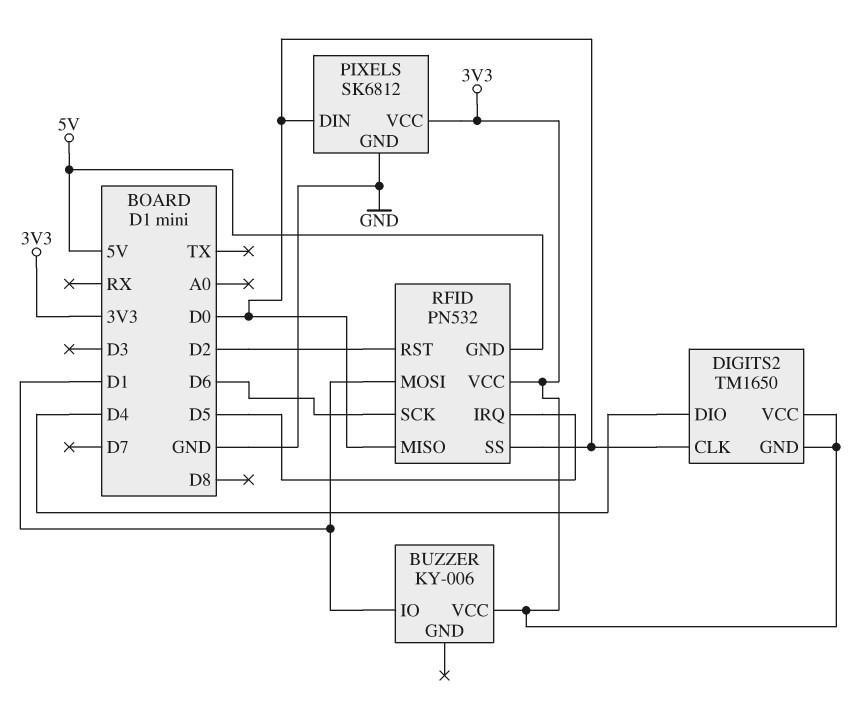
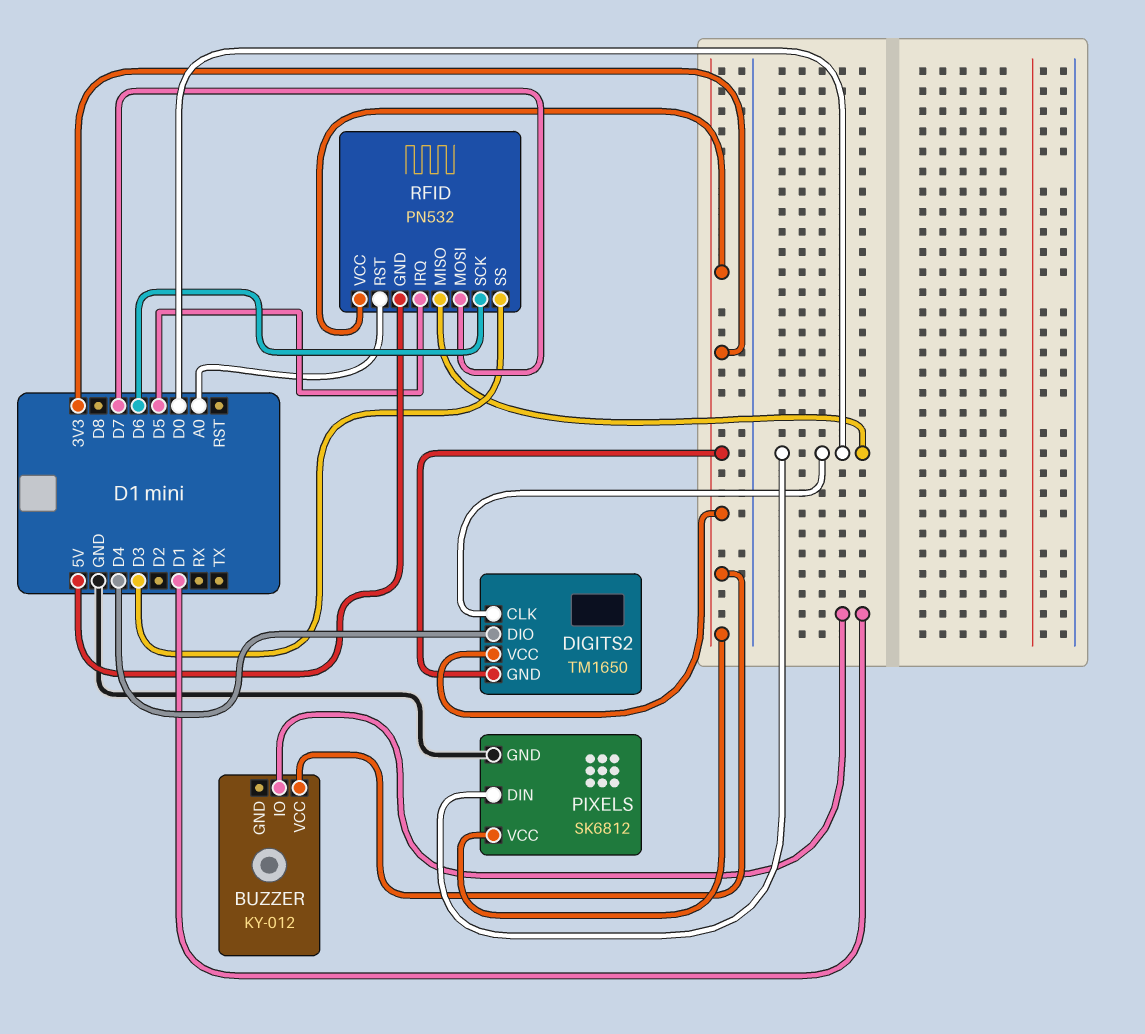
BUZZER: KY-006 -> KY-012
RFID pin MOSI: D1 -> D7
RFID pin RST: D2 -> A0
RFID pin SS: D0 -> D3

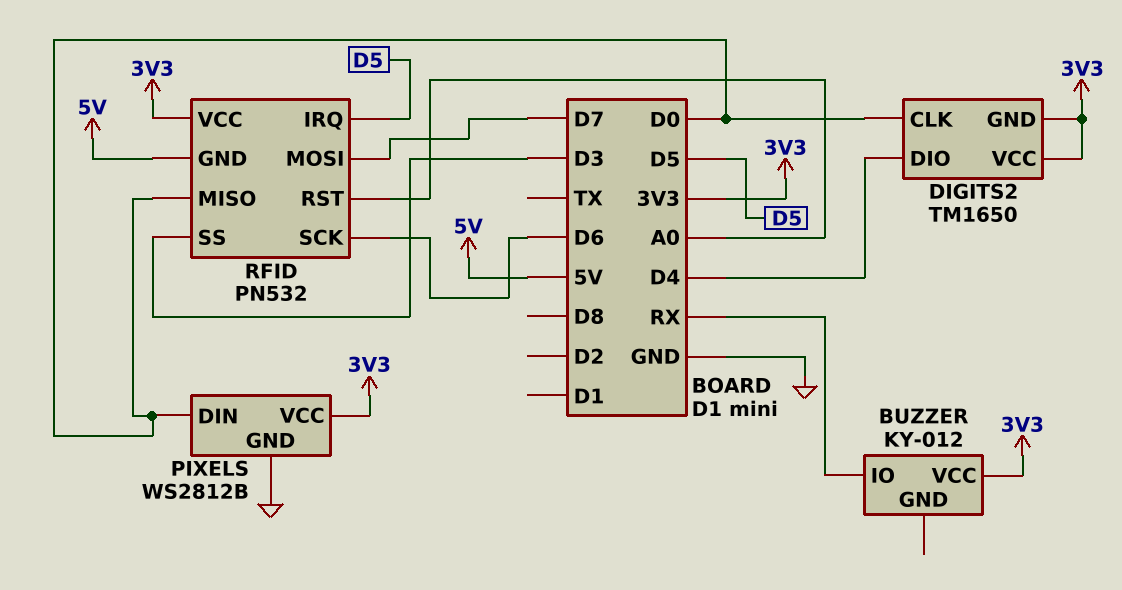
BUZZER pin IO: D1 -> RX
PIXELS: SK6812 -> WS2812B

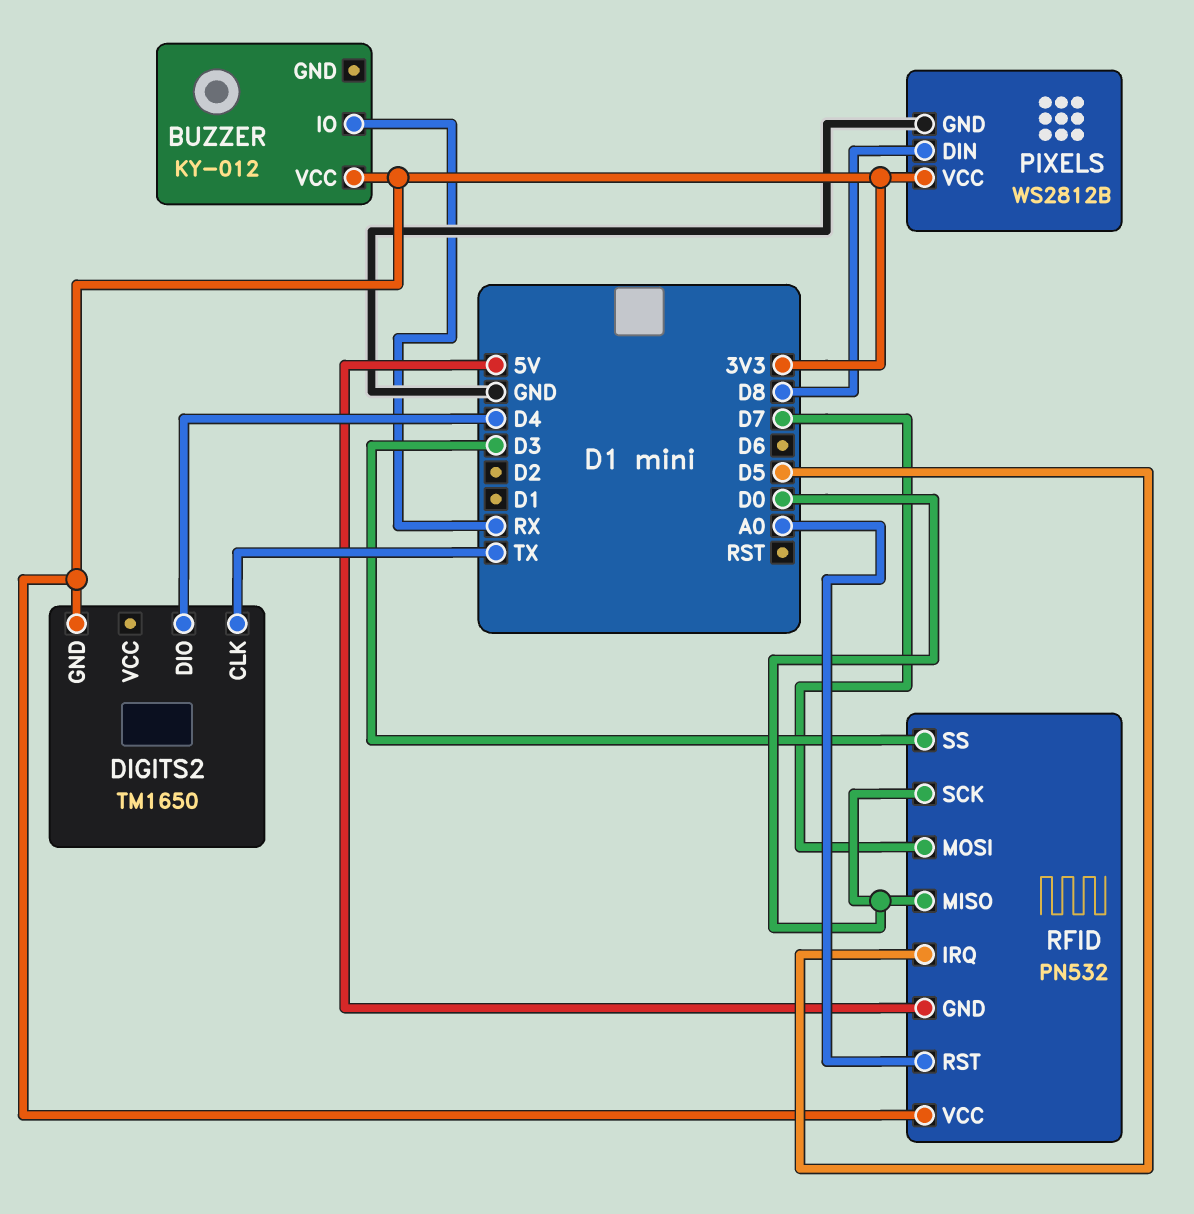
DIGITS2 pin CLK: D0 -> TX
DIGITS2 pin VCC: 3V3 -> none
PIXELS pin DIN: D0 -> D8
RFID pin SCK: D6 -> D0

